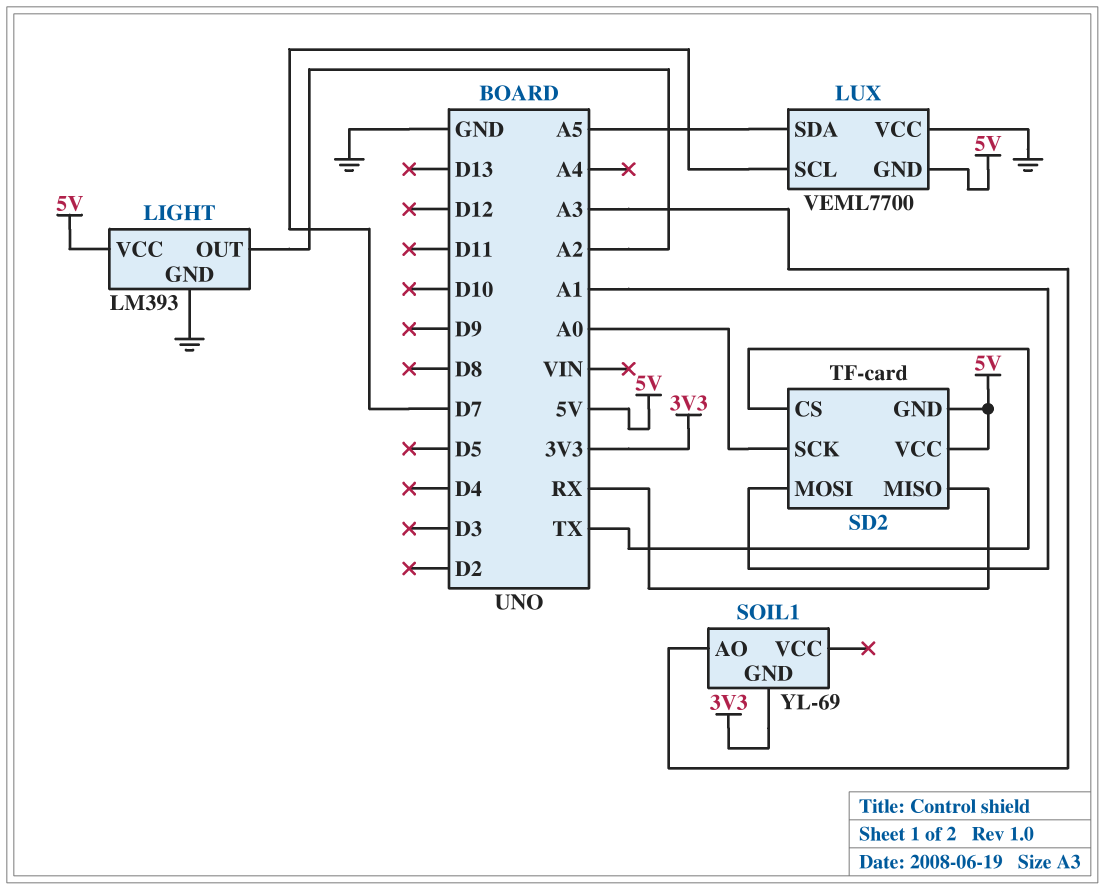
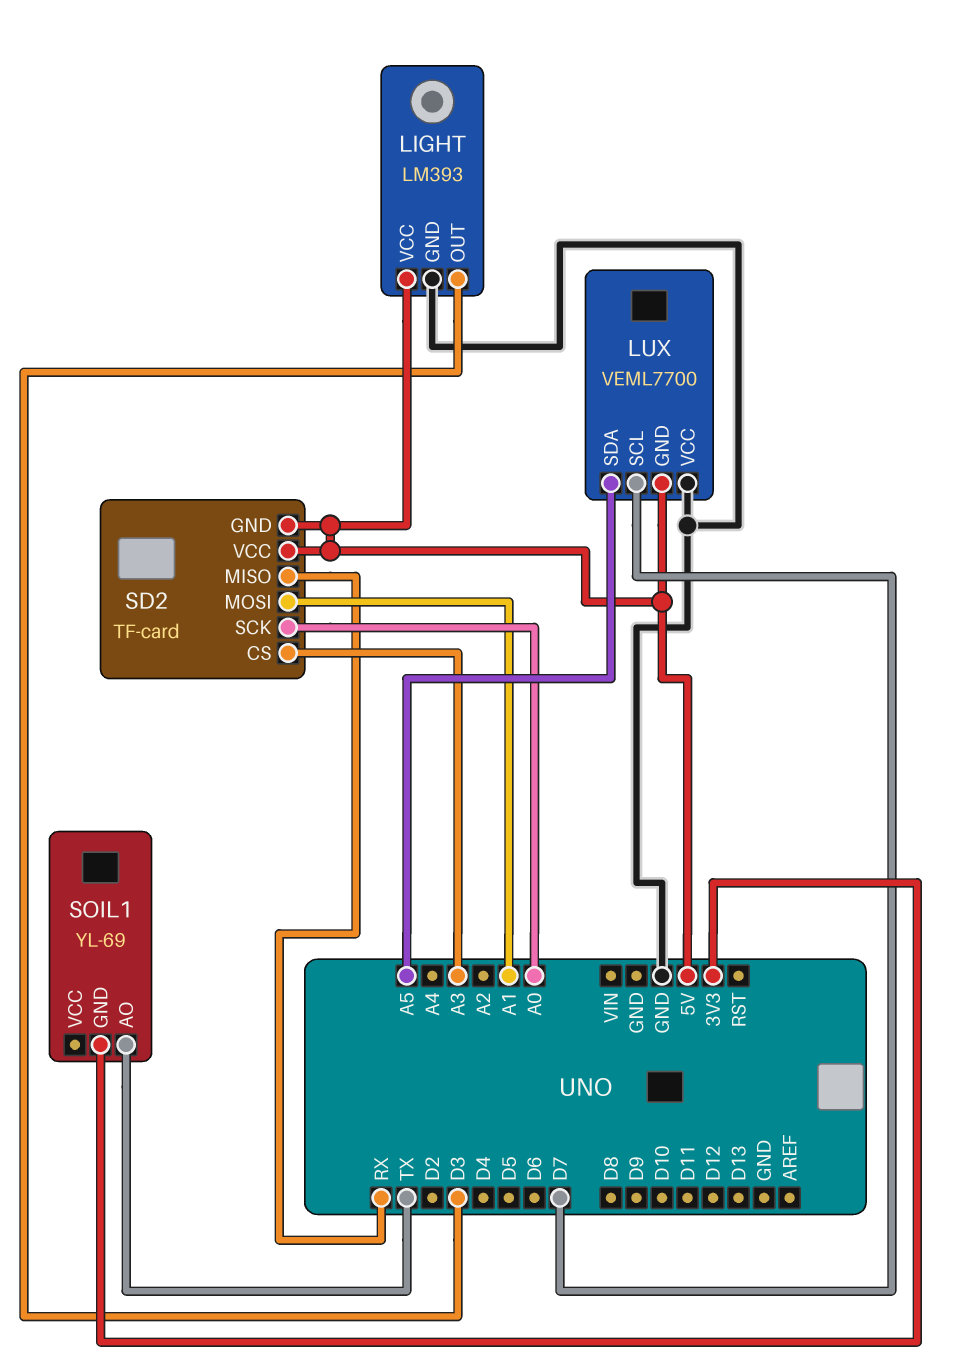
LIGHT pin OUT: A2 -> D3
SD2 pin CS: TX -> A3
SOIL1 pin AO: A3 -> TX

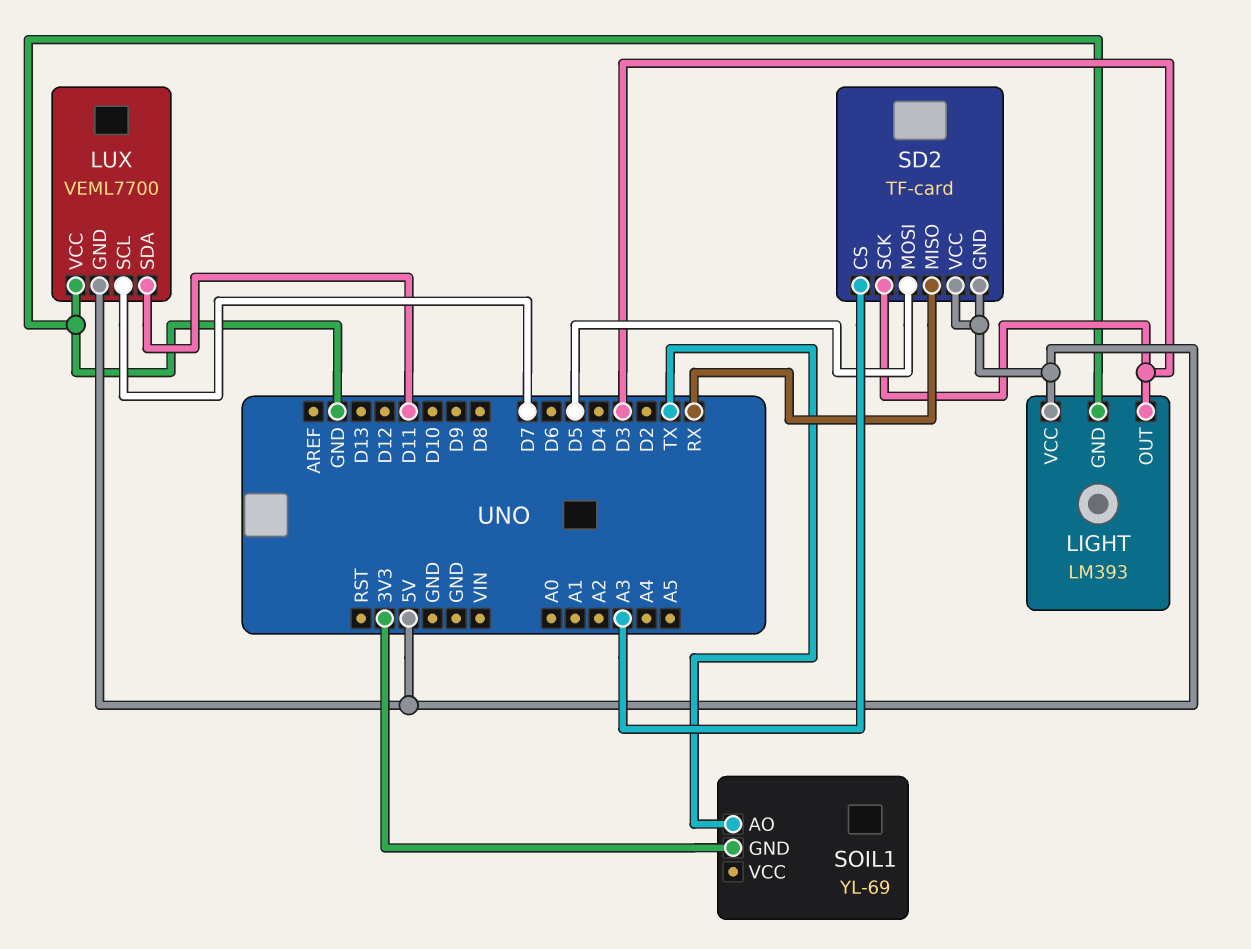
LUX pin SDA: A5 -> D11
SD2 pin MOSI: A1 -> D5
SD2 pin SCK: A0 -> D3

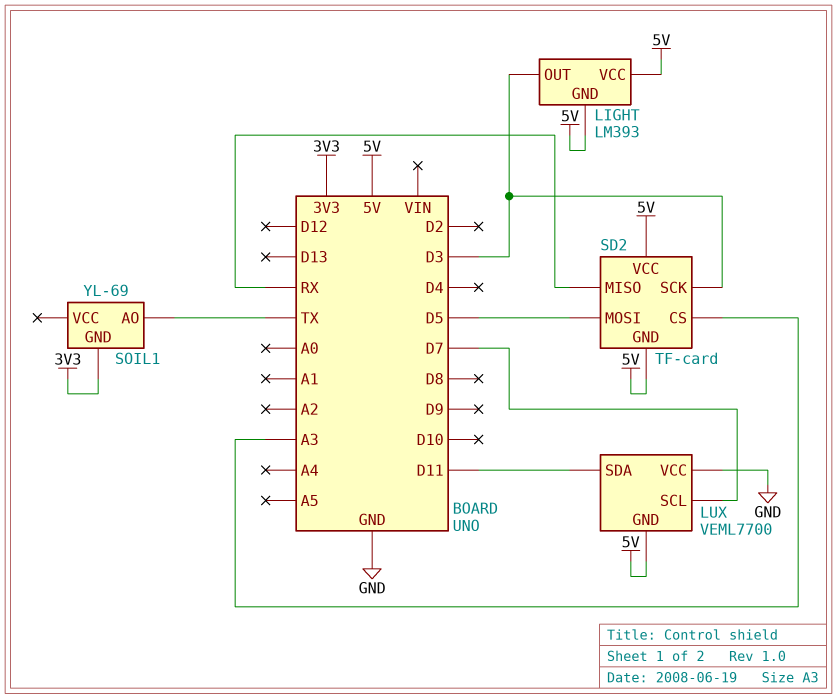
LIGHT pin GND: GND -> 5V

